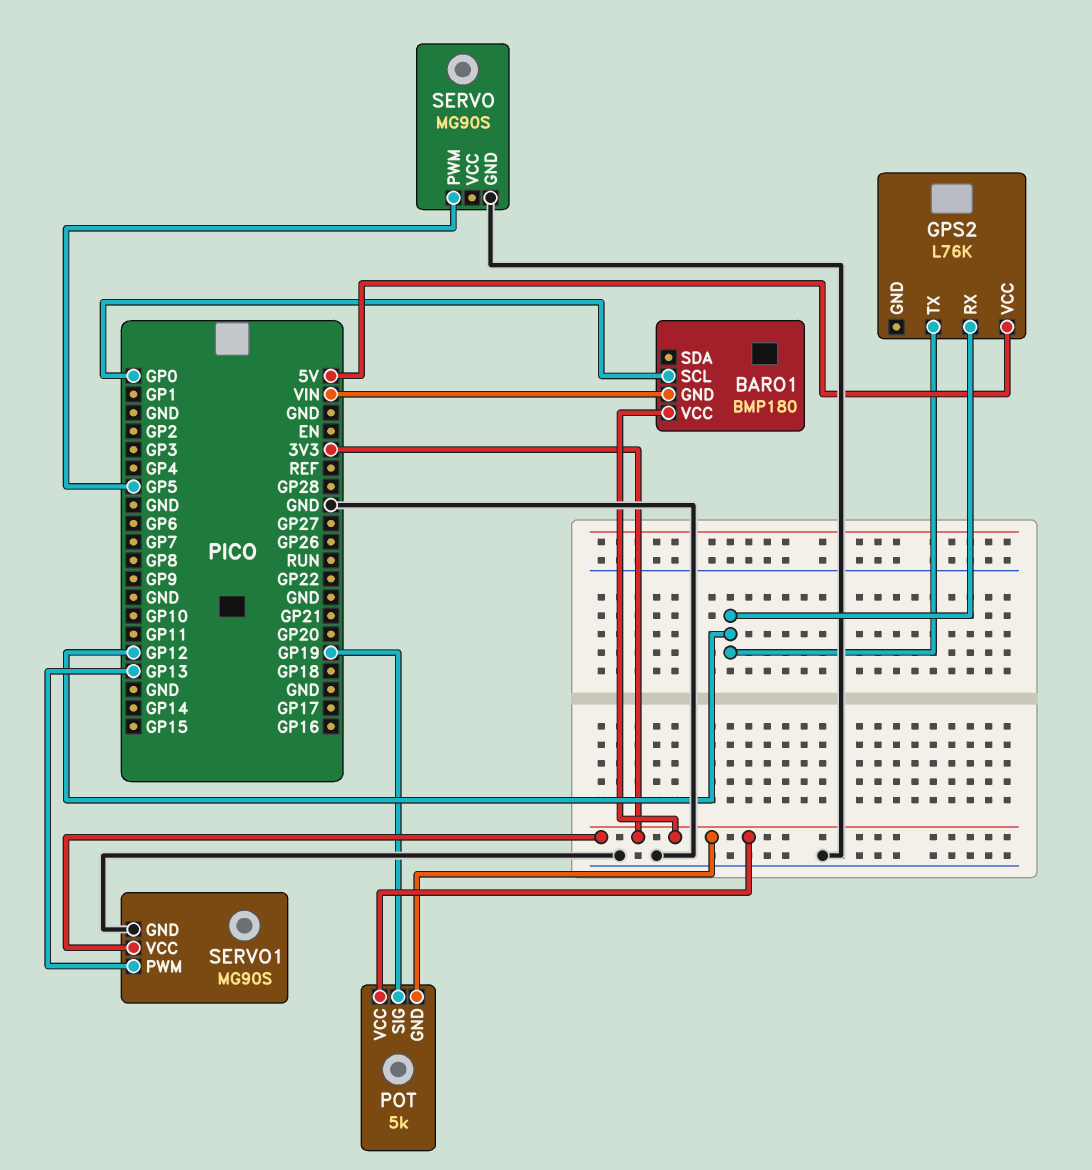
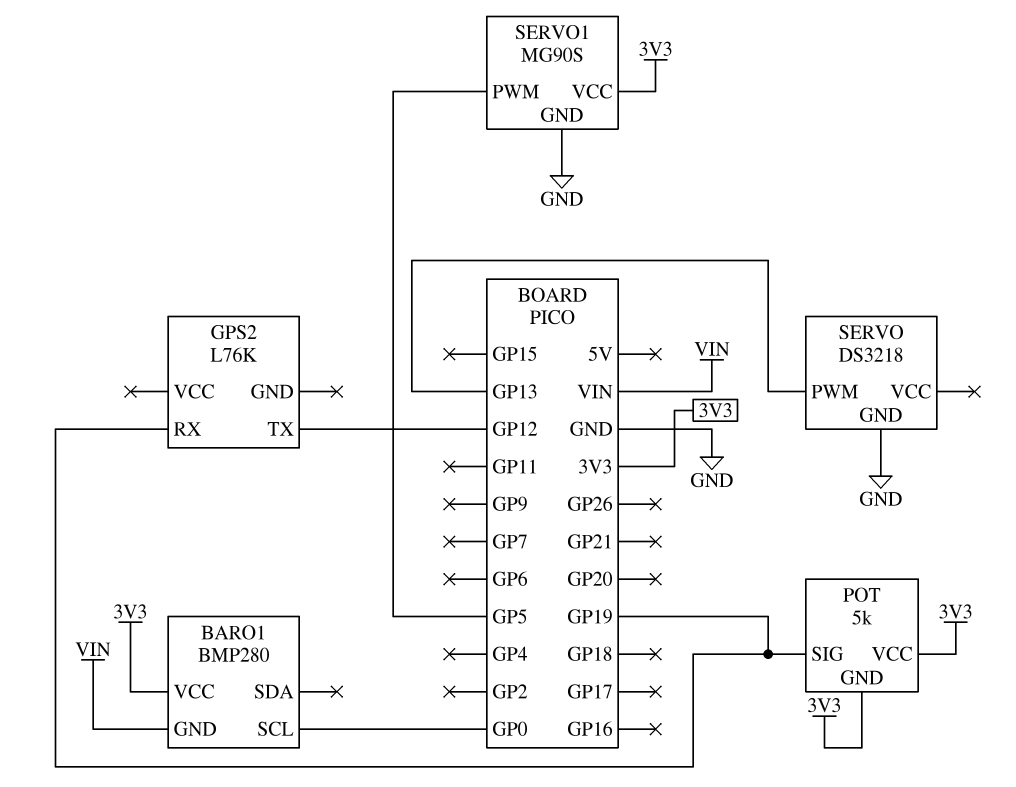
BARO1: BMP180 -> BMP280
GPS2 pin RX: GP12 -> GP19
GPS2 pin VCC: 5V -> none
SERVO: MG90S -> DS3218
SERVO pin PWM: GP5 -> GP13
SERVO1 pin PWM: GP13 -> GP5

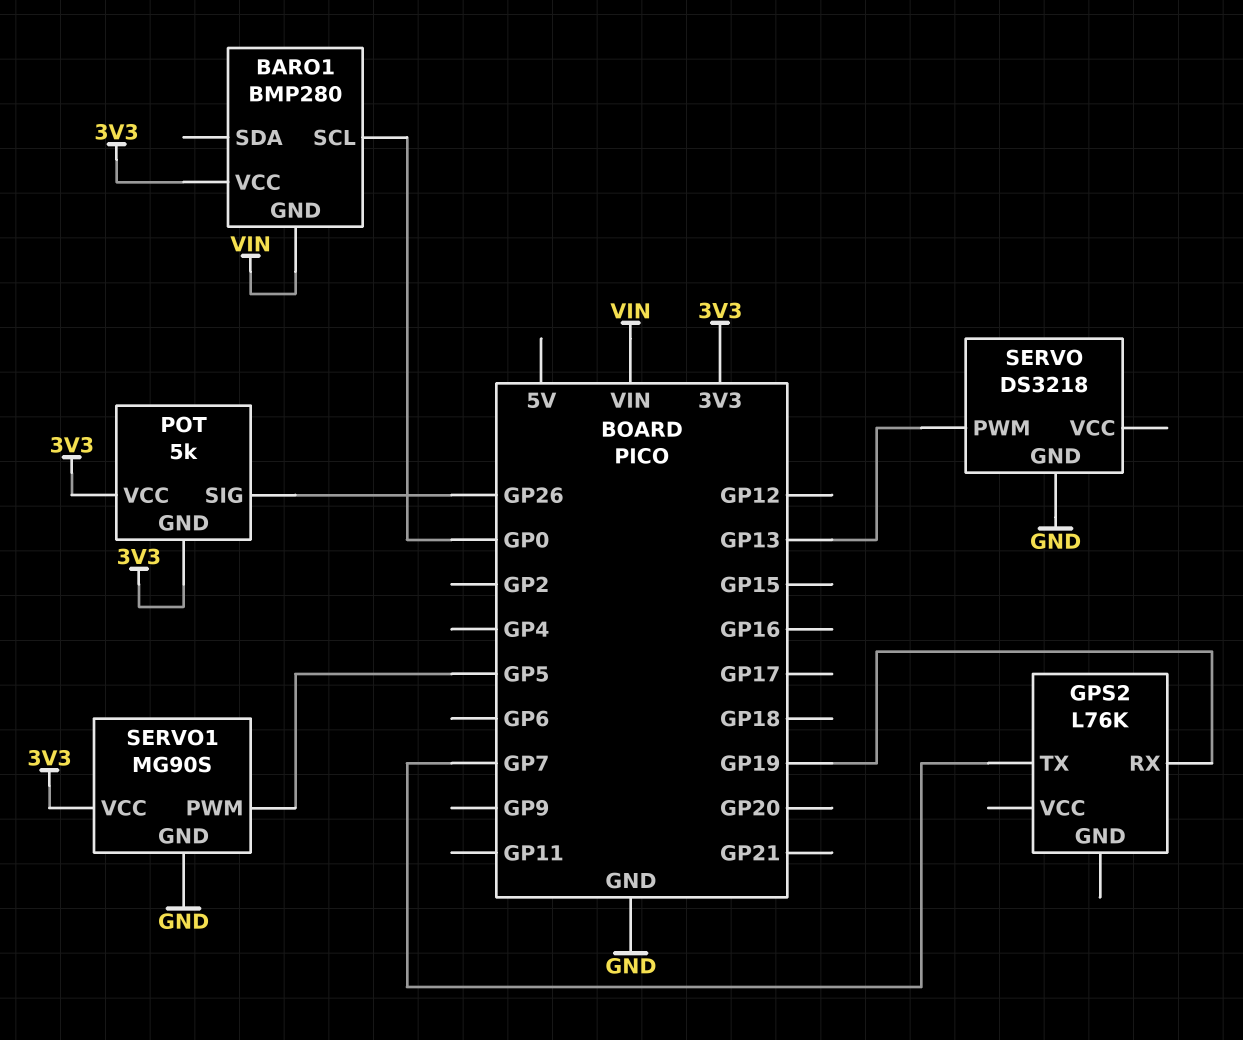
GPS2 pin TX: GP12 -> GP7
POT pin SIG: GP19 -> GP26

